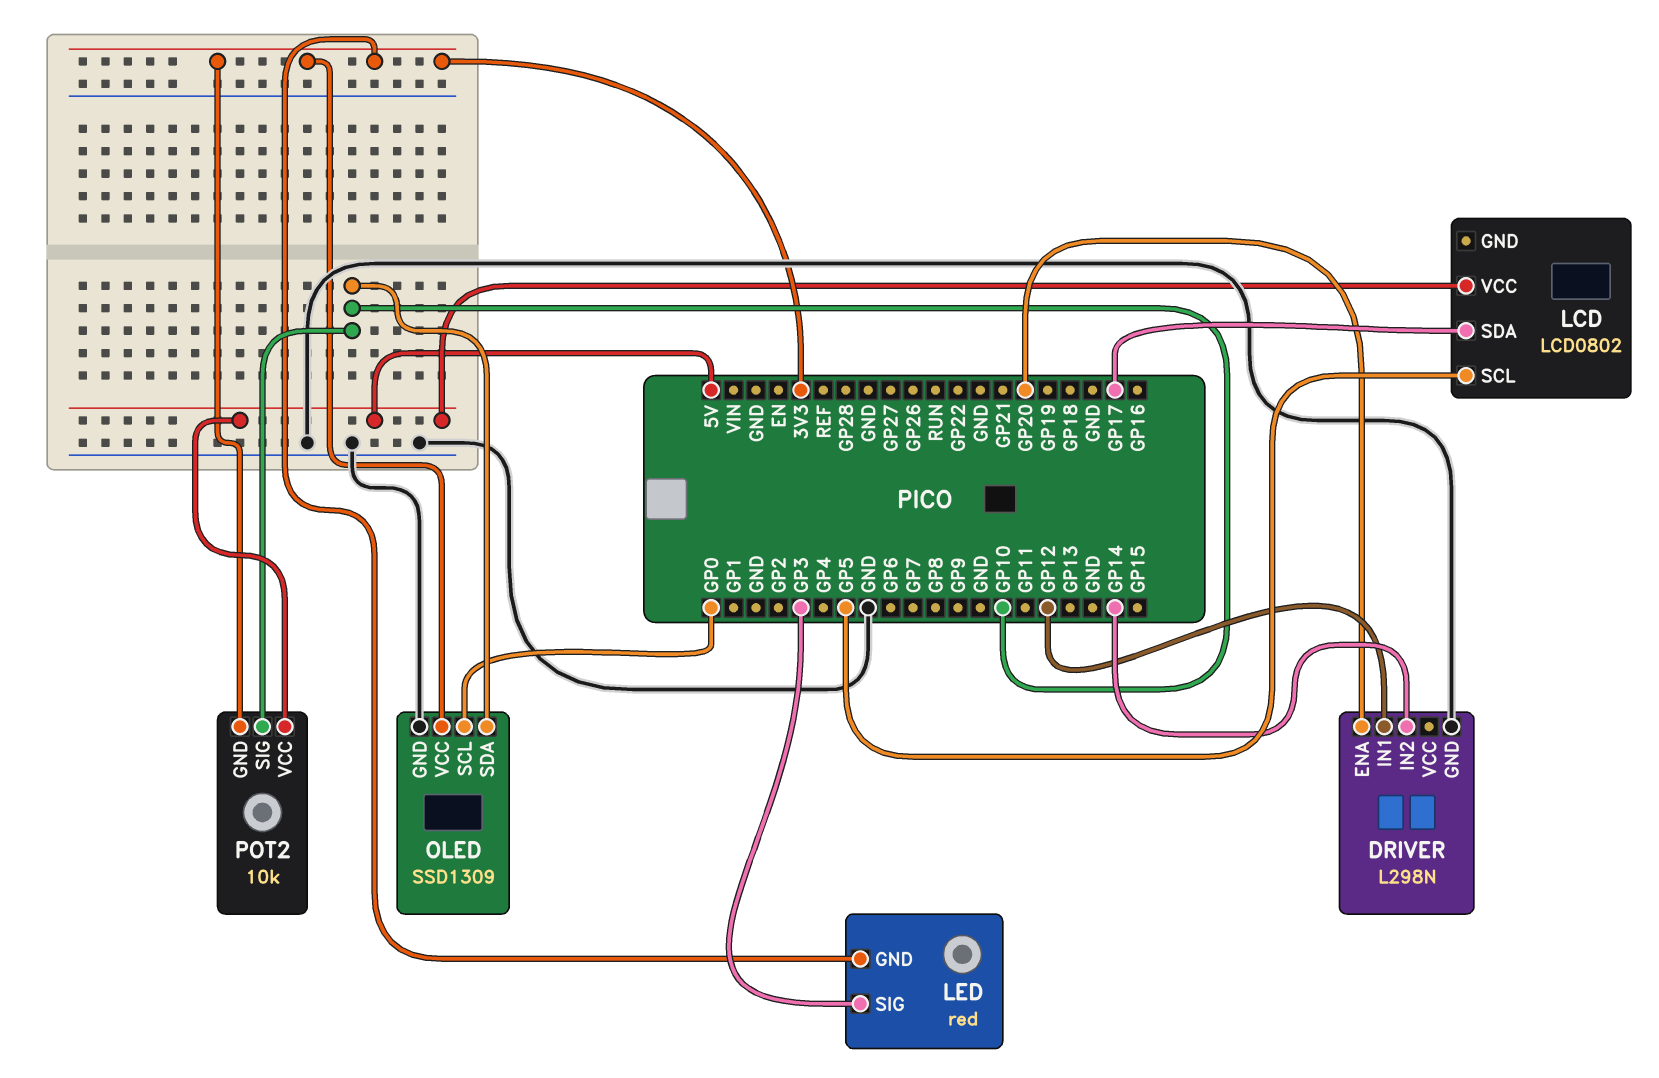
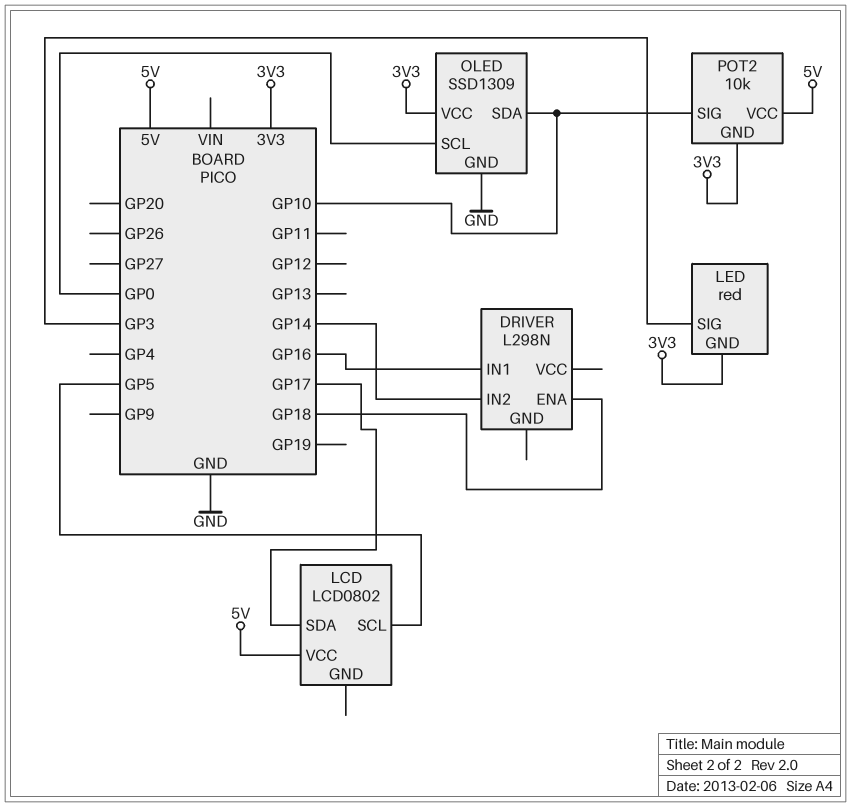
DRIVER pin ENA: GP20 -> GP18
DRIVER pin GND: GND -> none
DRIVER pin IN1: GP12 -> GP16

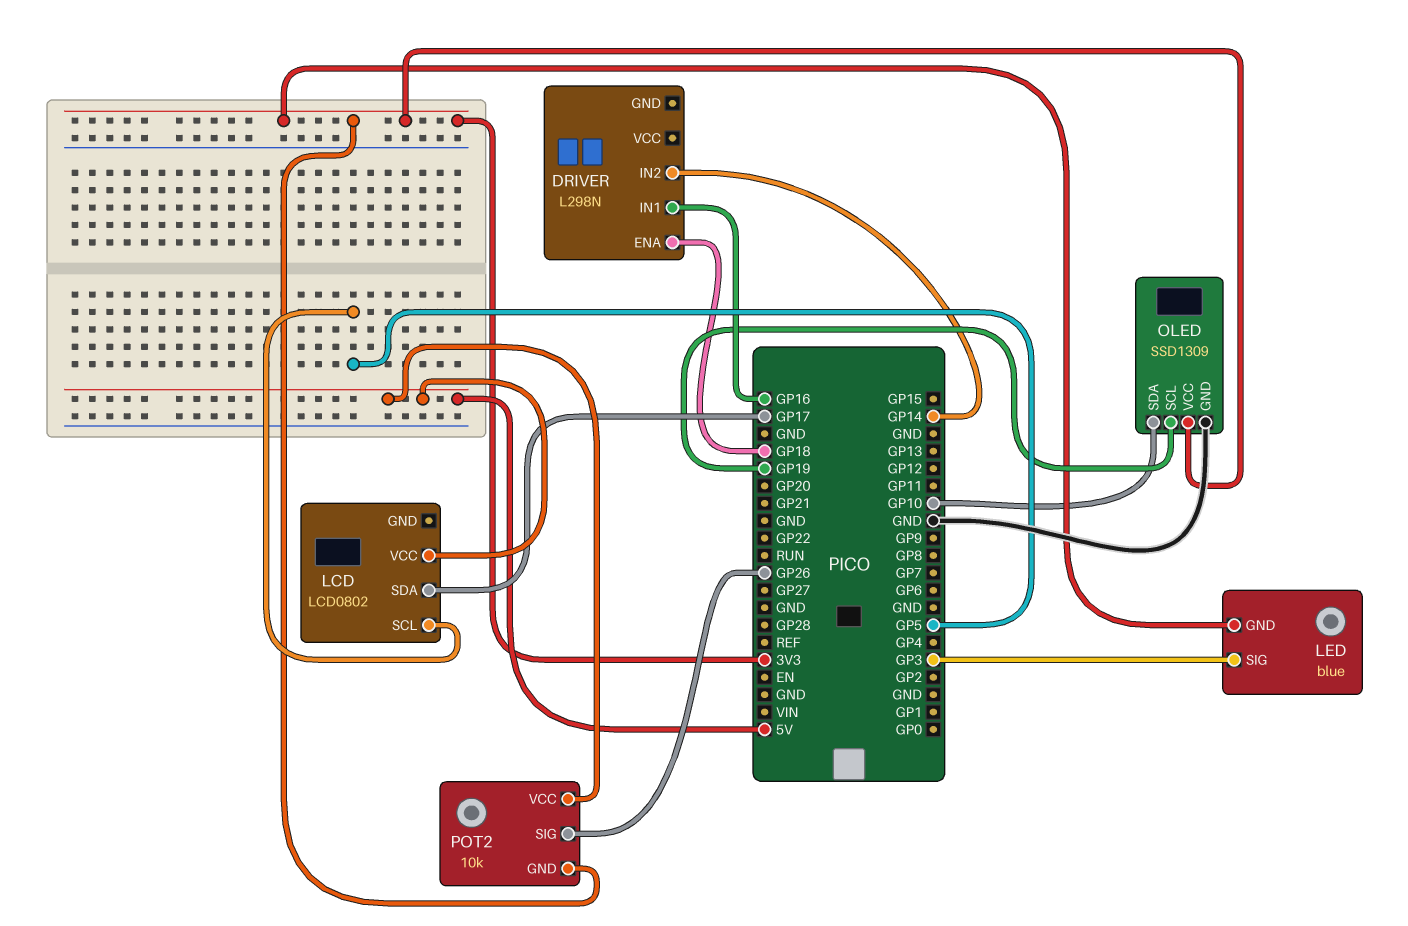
LED: red -> blue
OLED pin SCL: GP0 -> GP19
POT2 pin SIG: GP10 -> GP26

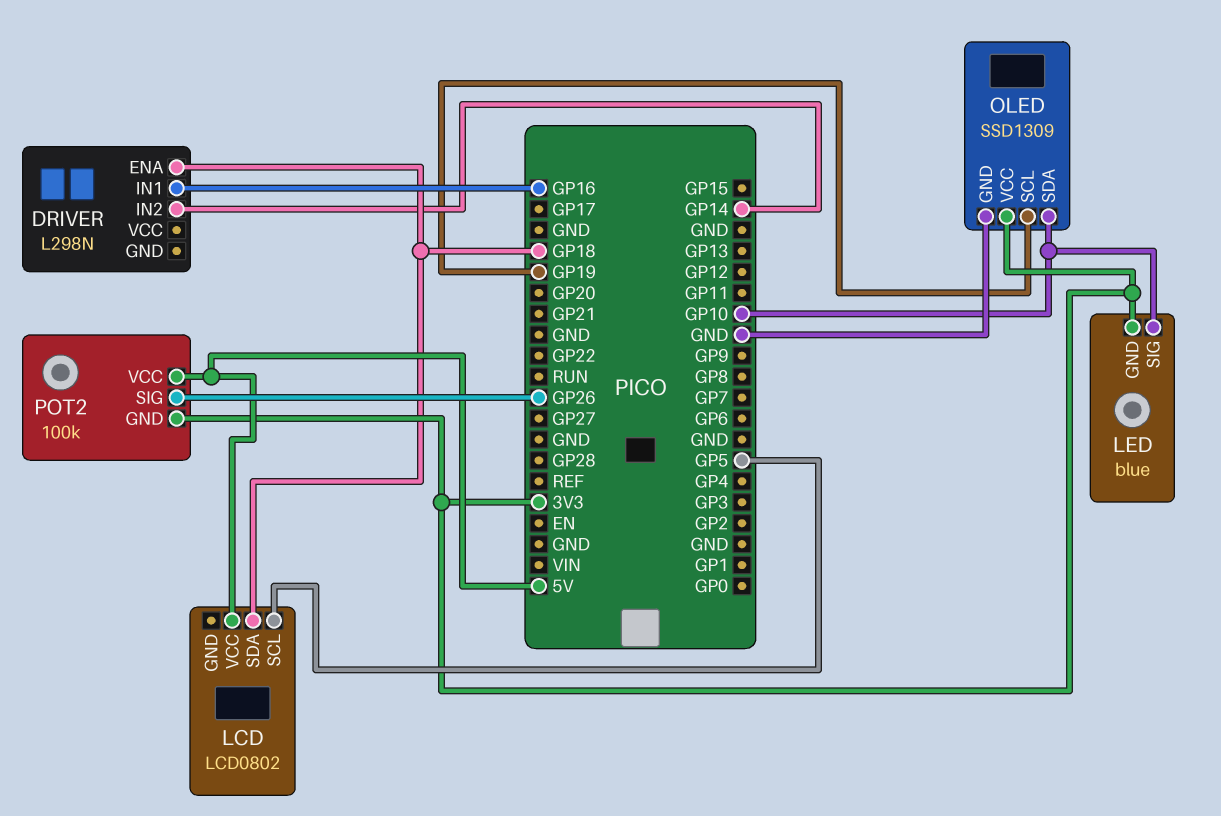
LCD pin SDA: GP17 -> GP18
LED pin SIG: GP3 -> GP10
POT2: 10k -> 100k

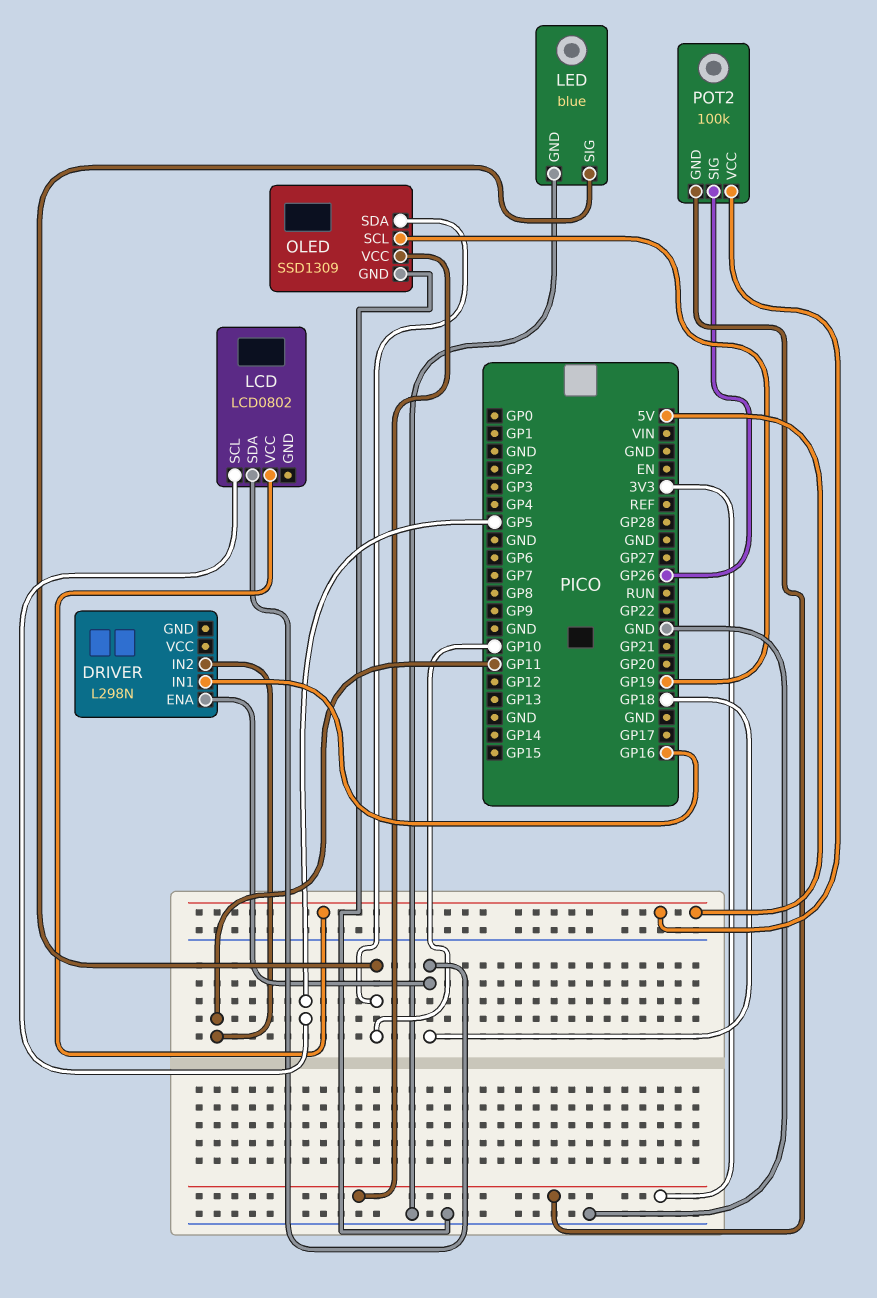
DRIVER pin IN2: GP14 -> GP11
LED pin GND: 3V3 -> GND

